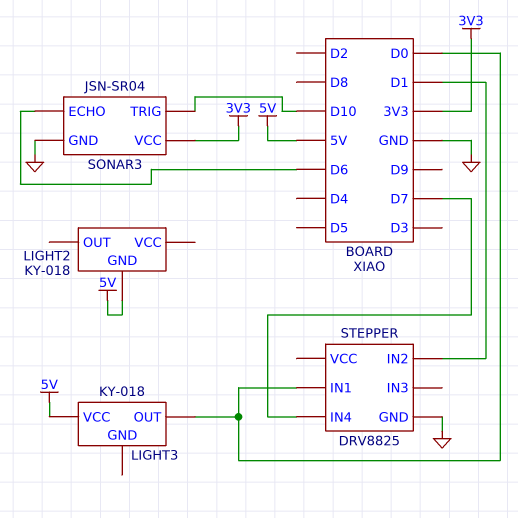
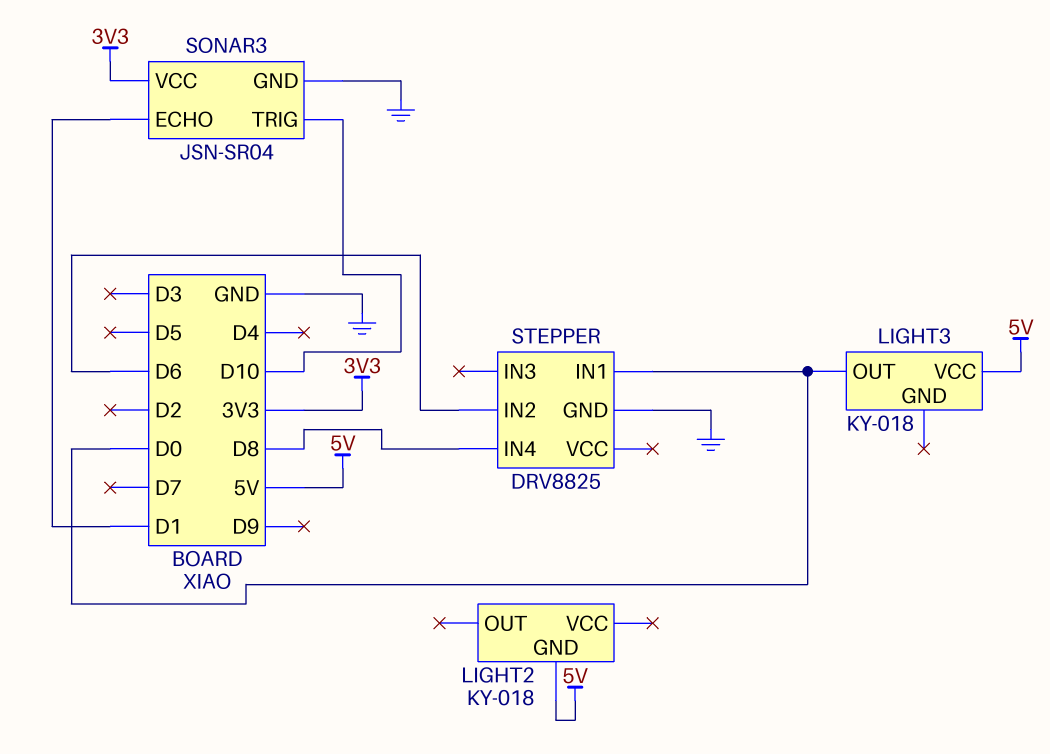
SONAR3 pin ECHO: D6 -> D1
STEPPER pin IN2: D1 -> D6
STEPPER pin IN4: D7 -> D8

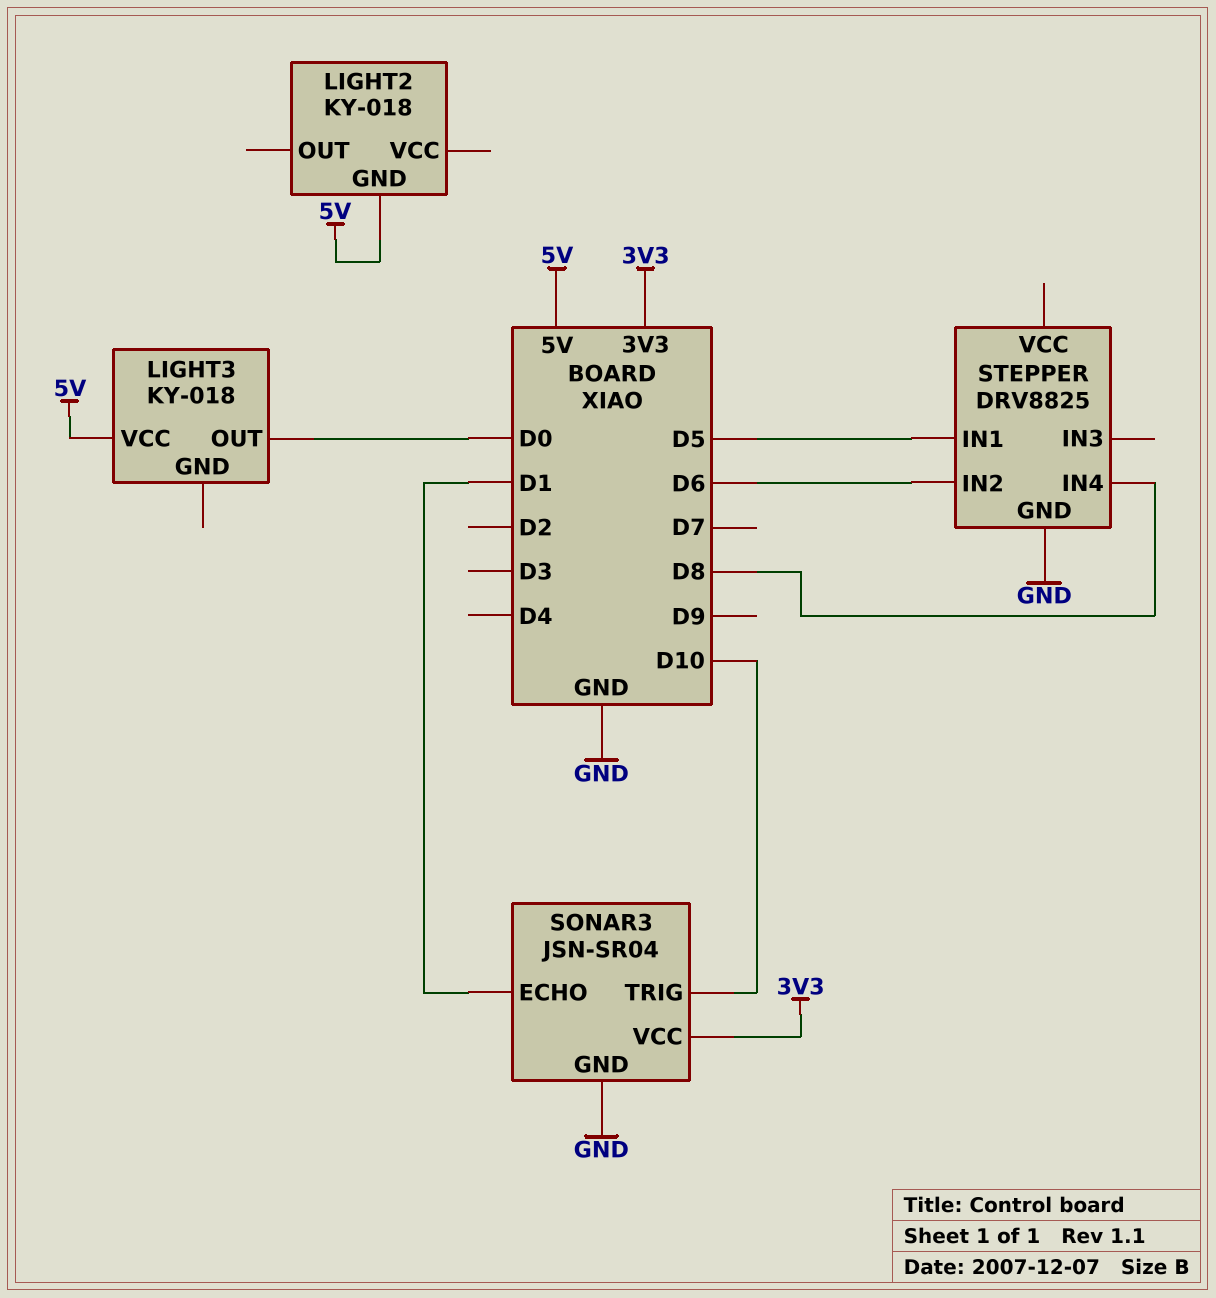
STEPPER pin IN1: D0 -> D5

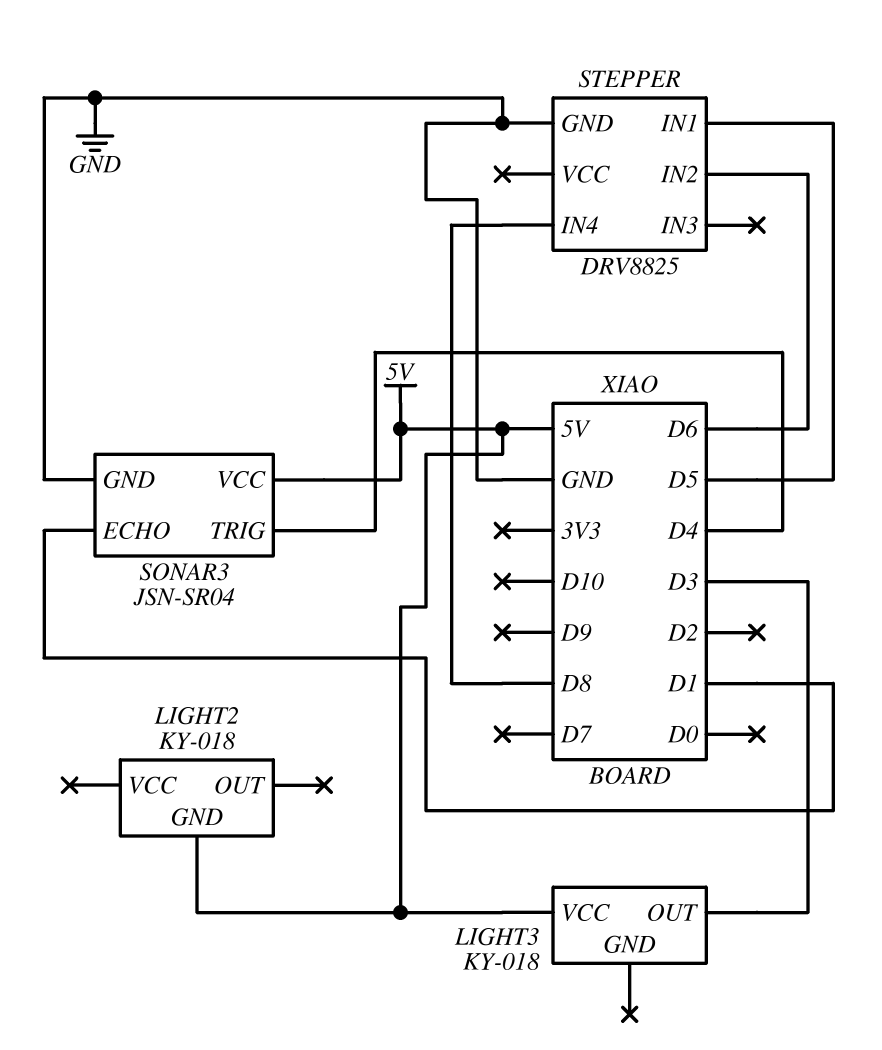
LIGHT3 pin OUT: D0 -> D3
SONAR3 pin TRIG: D10 -> D4
SONAR3 pin VCC: 3V3 -> 5V

